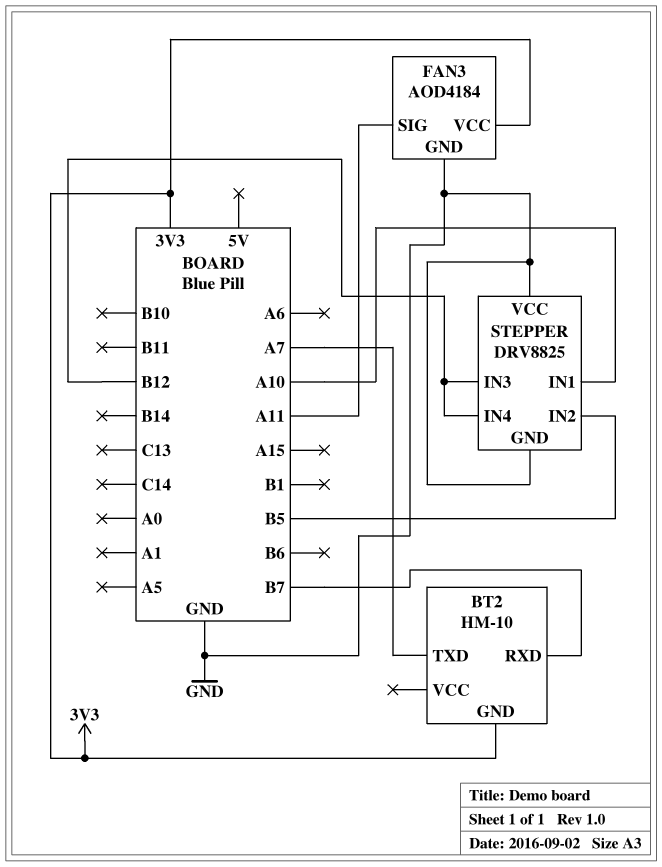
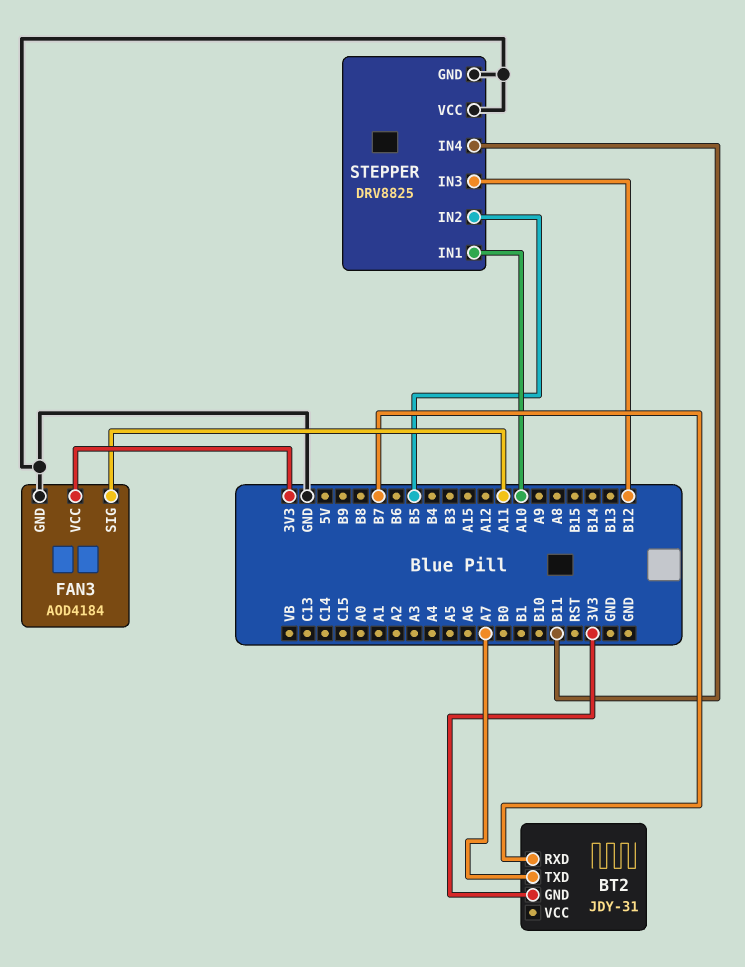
BT2: HM-10 -> JDY-31
STEPPER pin IN4: B12 -> B11

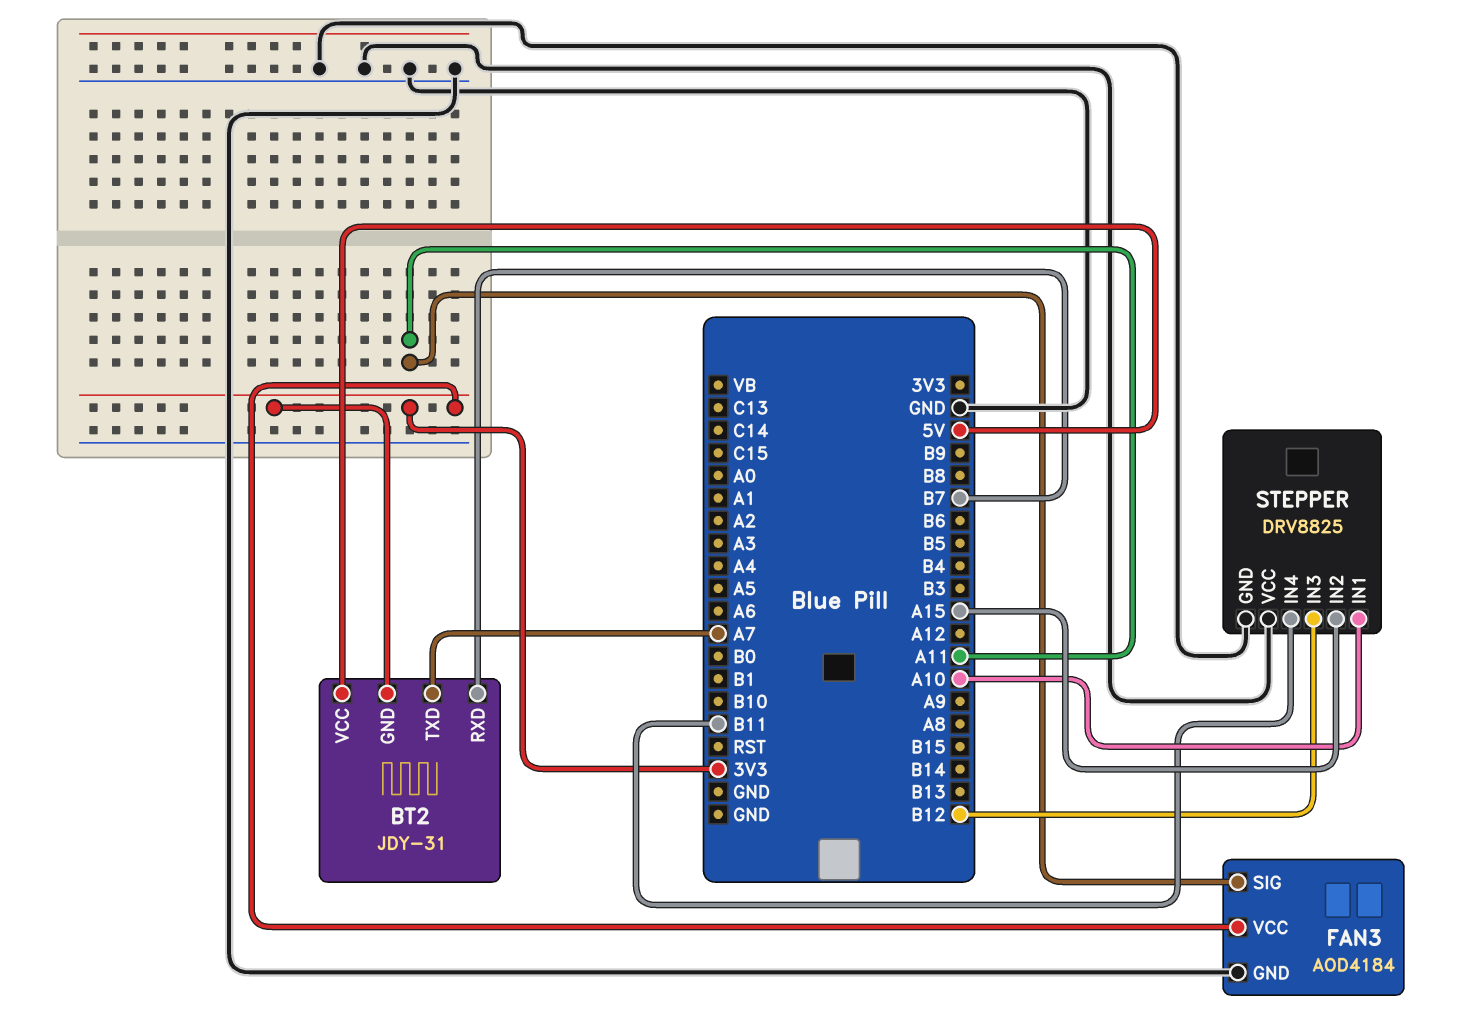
BT2 pin VCC: none -> 5V
STEPPER pin IN2: B5 -> A15

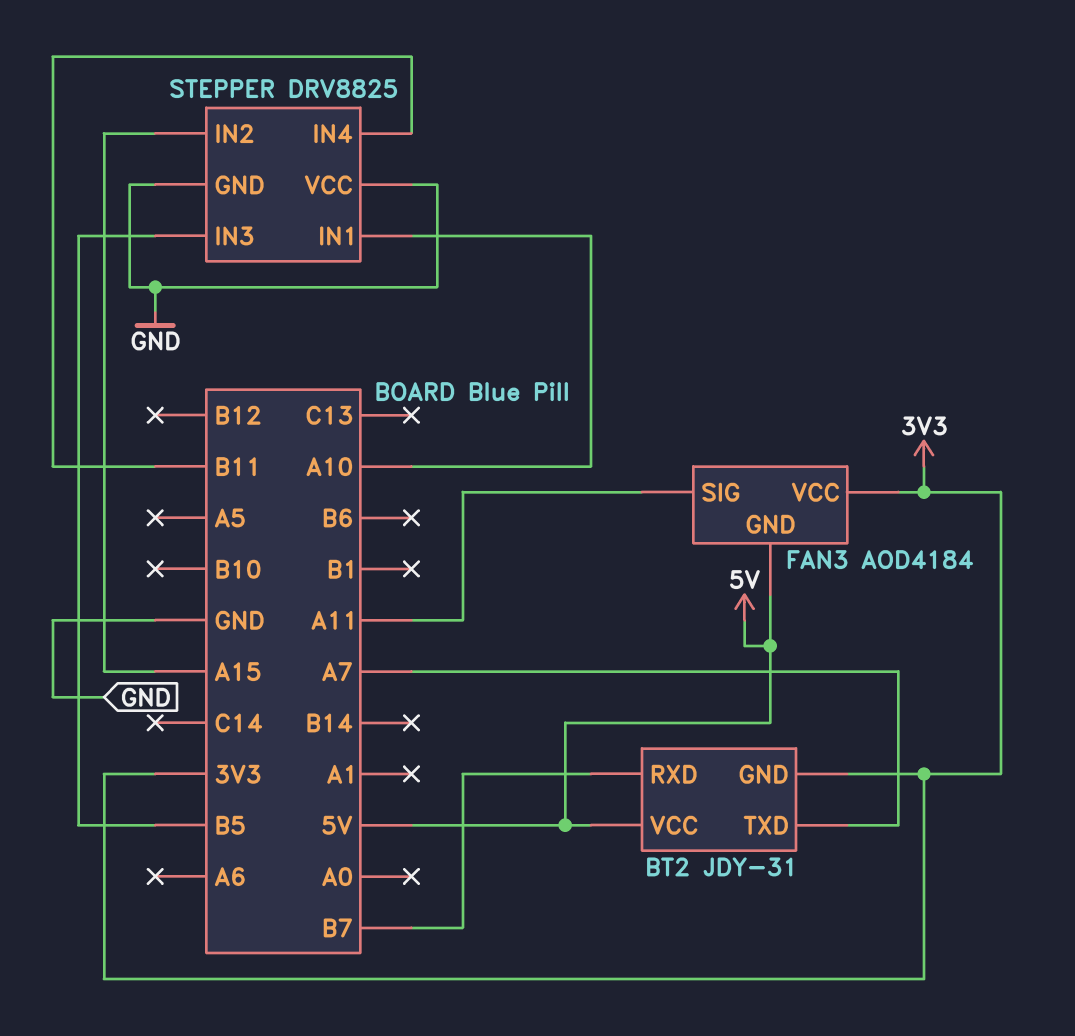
FAN3 pin GND: GND -> 5V
STEPPER pin IN3: B12 -> B5

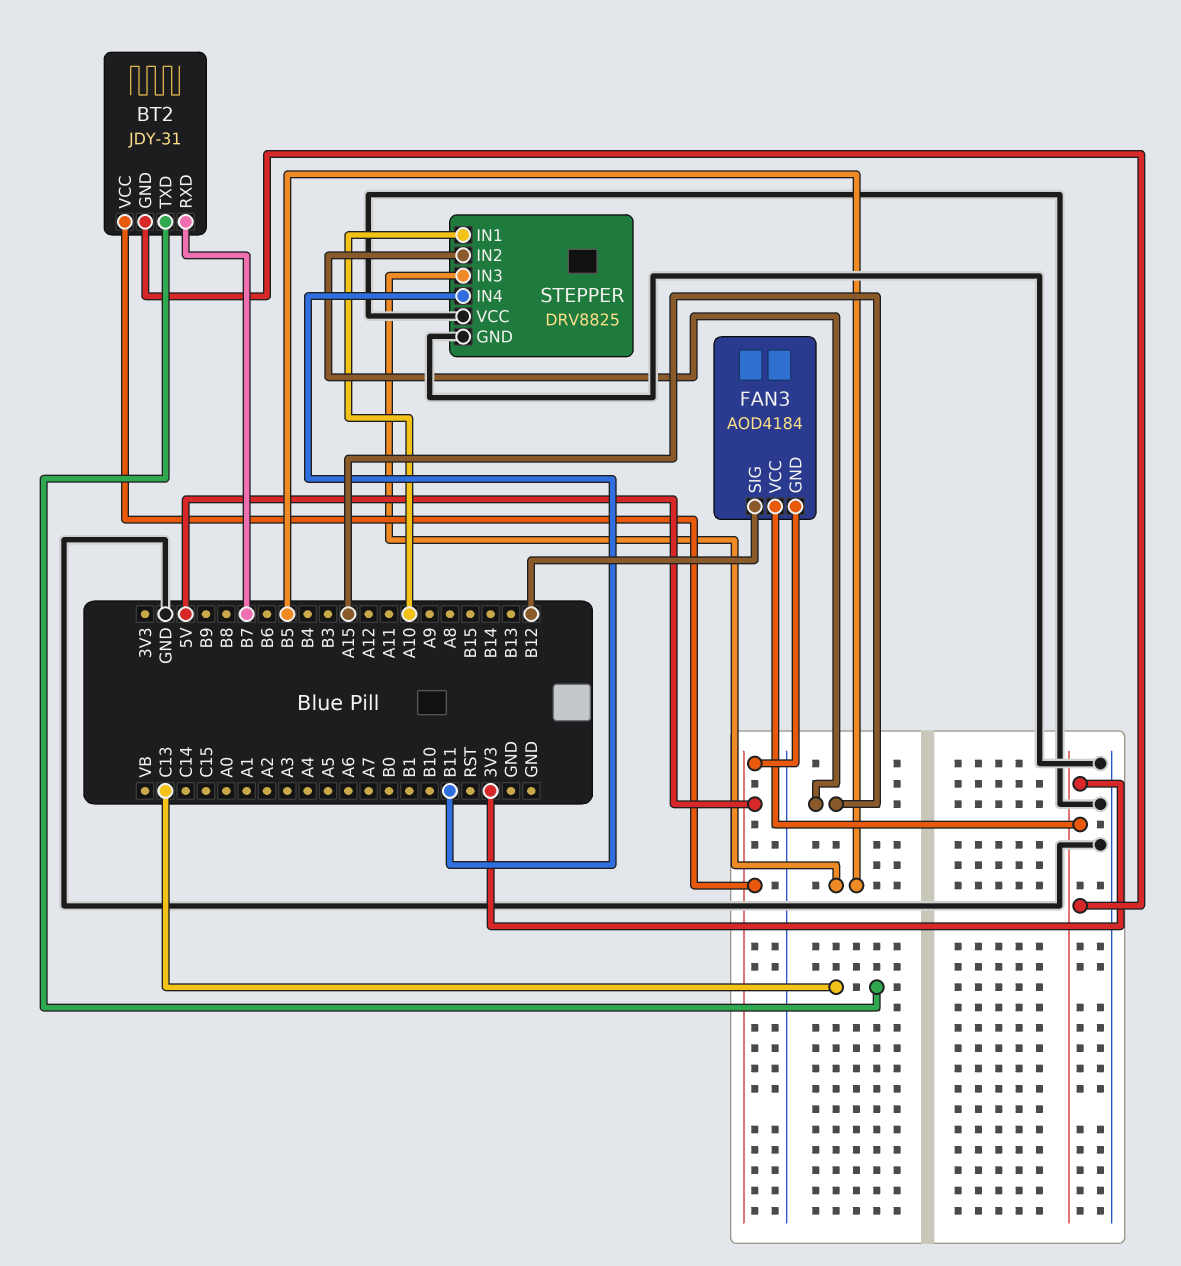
BT2 pin TXD: A7 -> C13
FAN3 pin SIG: A11 -> B12

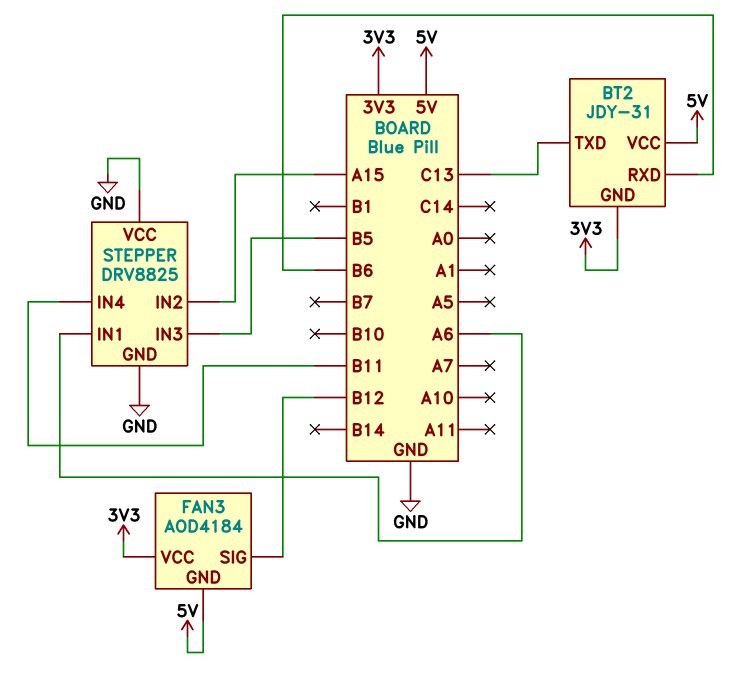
BT2 pin RXD: B7 -> B6
STEPPER pin IN1: A10 -> A6

